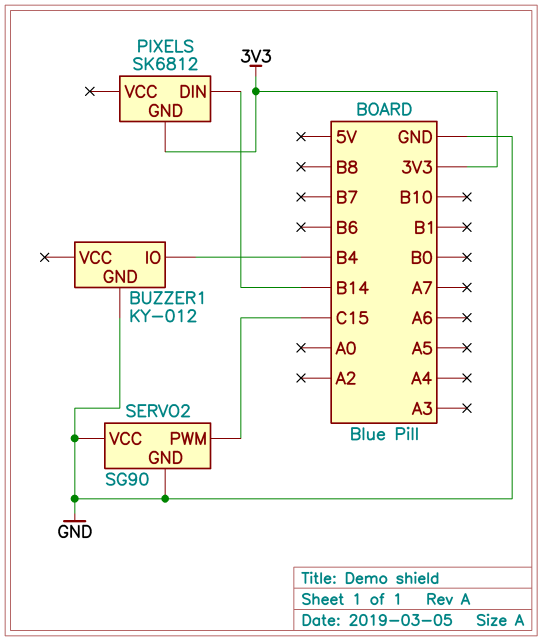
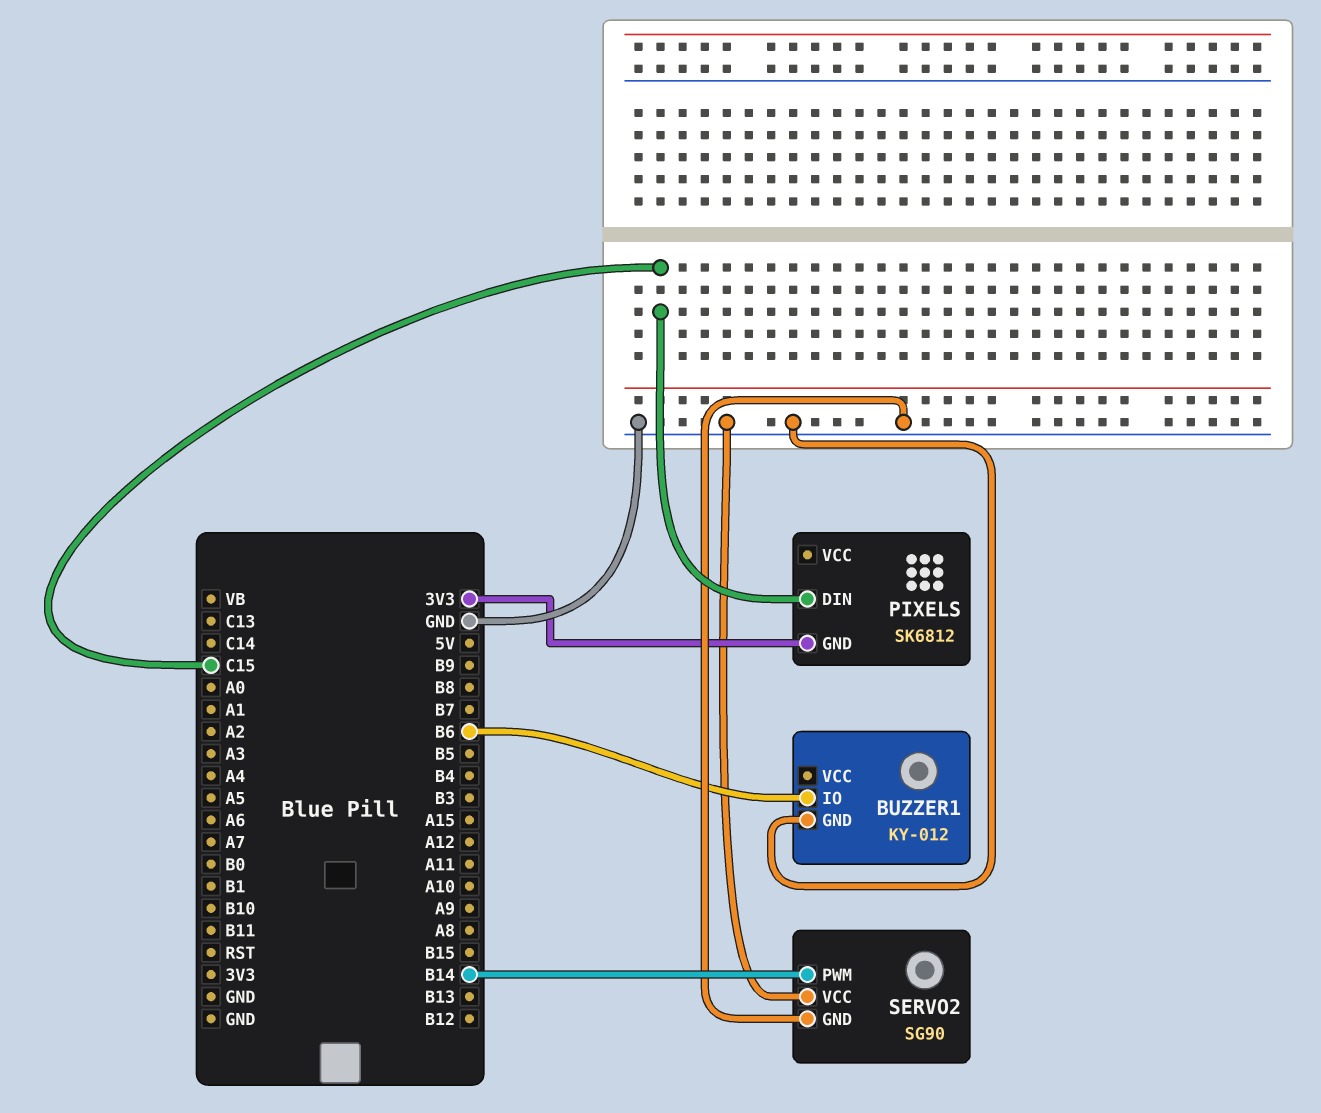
BUZZER1 pin IO: B4 -> B6
PIXELS pin DIN: B14 -> C15
SERVO2 pin PWM: C15 -> B14

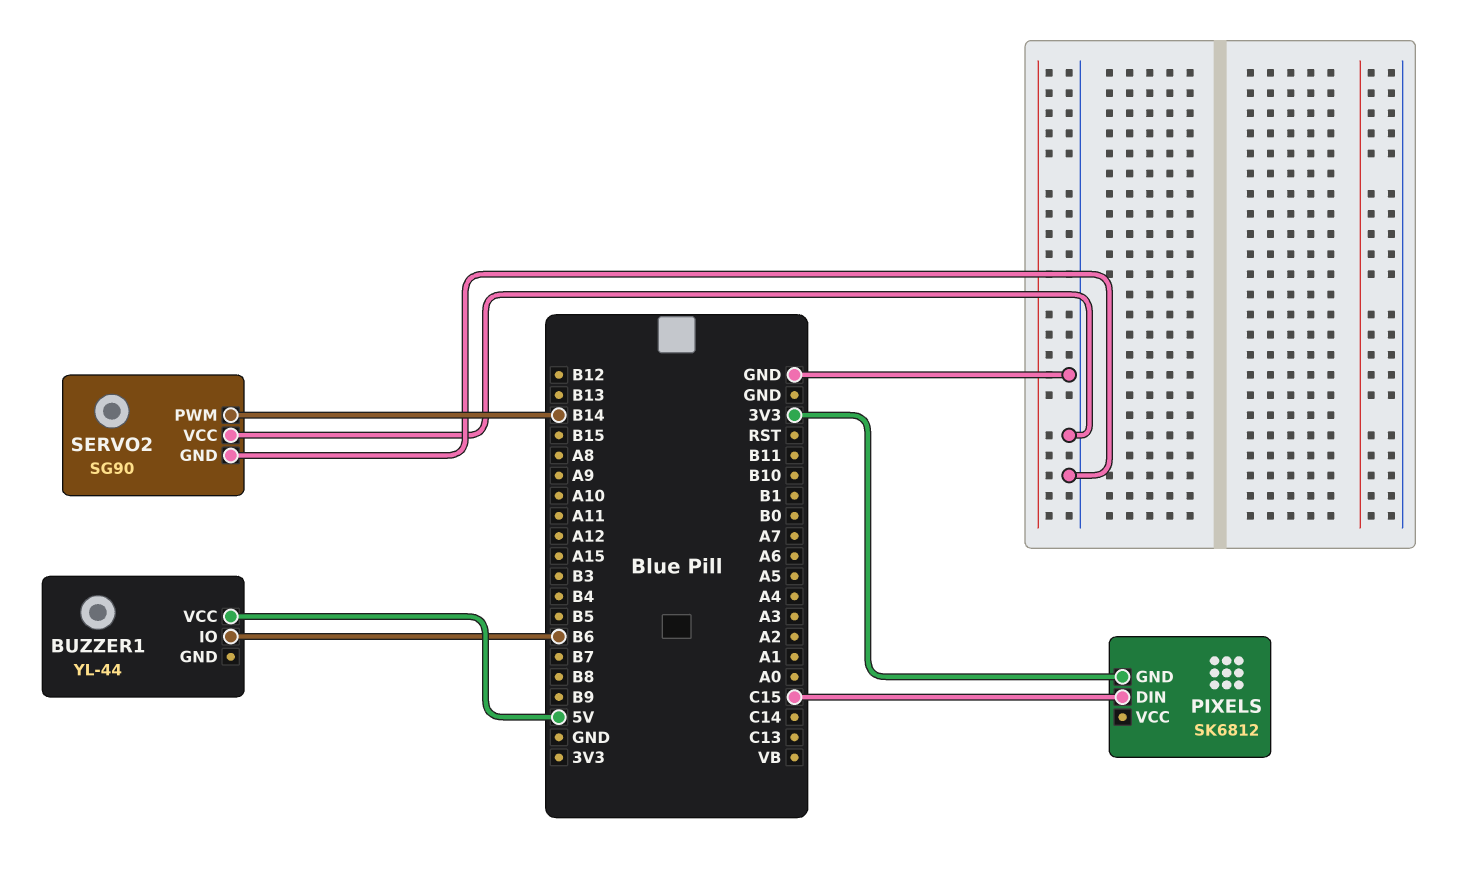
BUZZER1: KY-012 -> YL-44
BUZZER1 pin GND: GND -> none
BUZZER1 pin VCC: none -> 5V

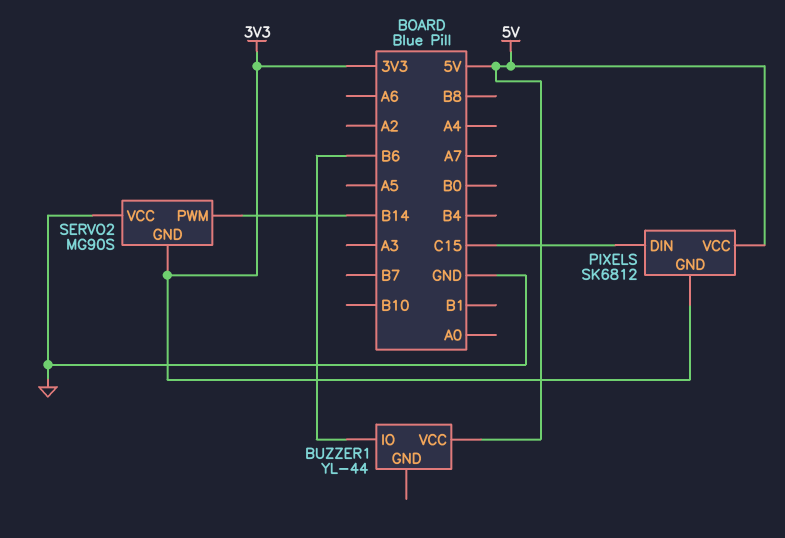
PIXELS pin VCC: none -> 5V
SERVO2: SG90 -> MG90S
SERVO2 pin GND: GND -> 3V3

